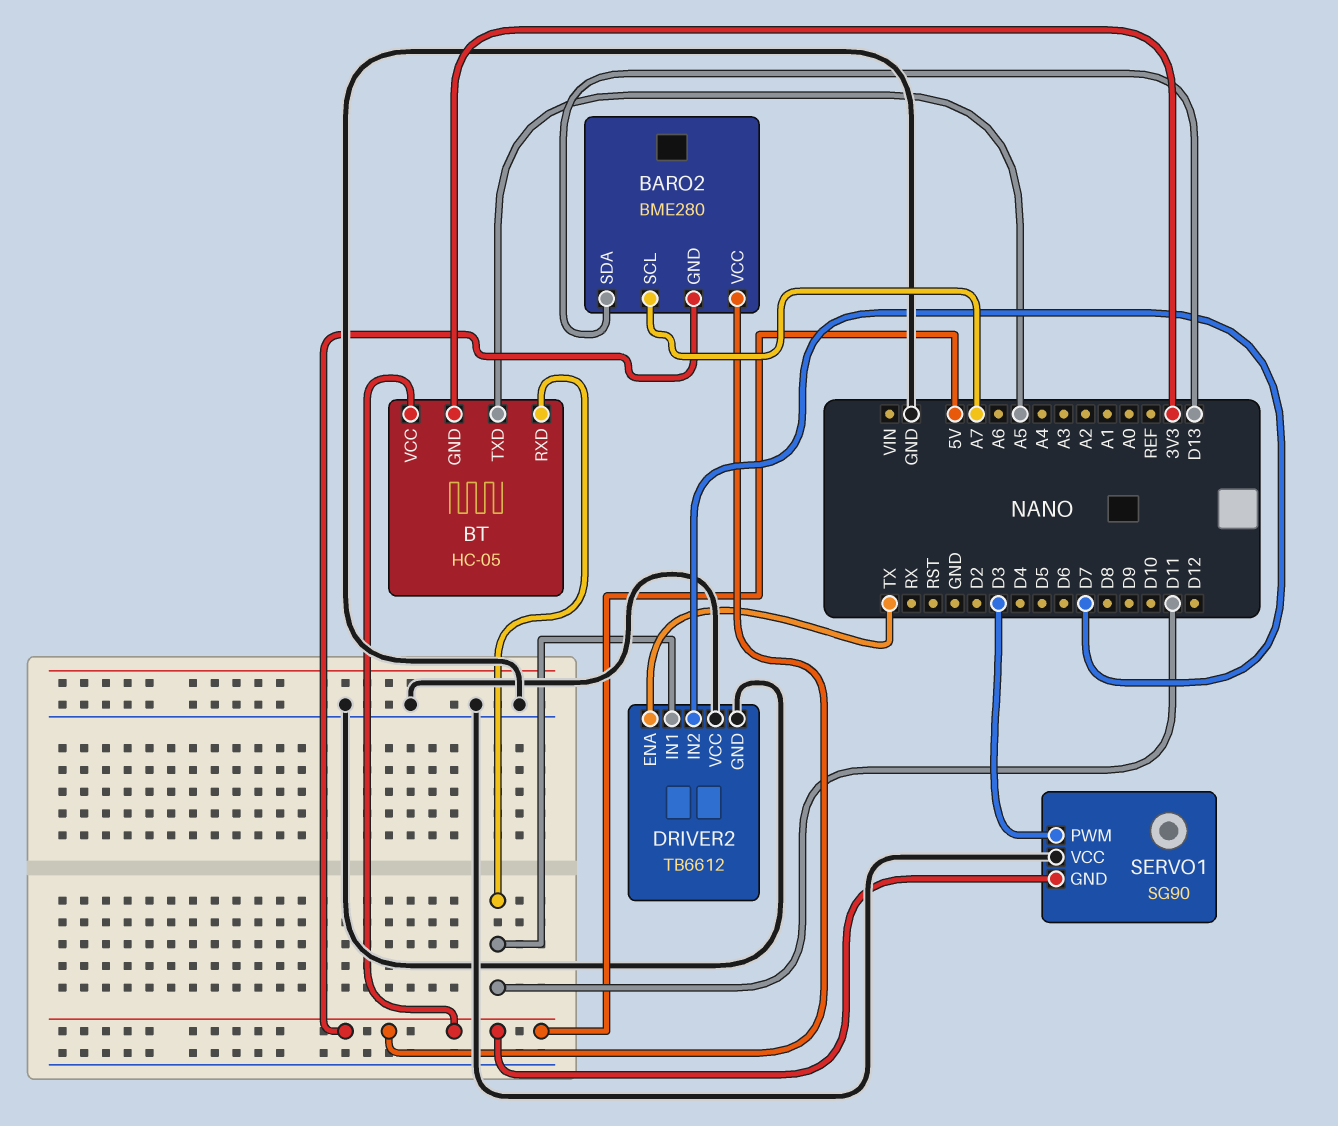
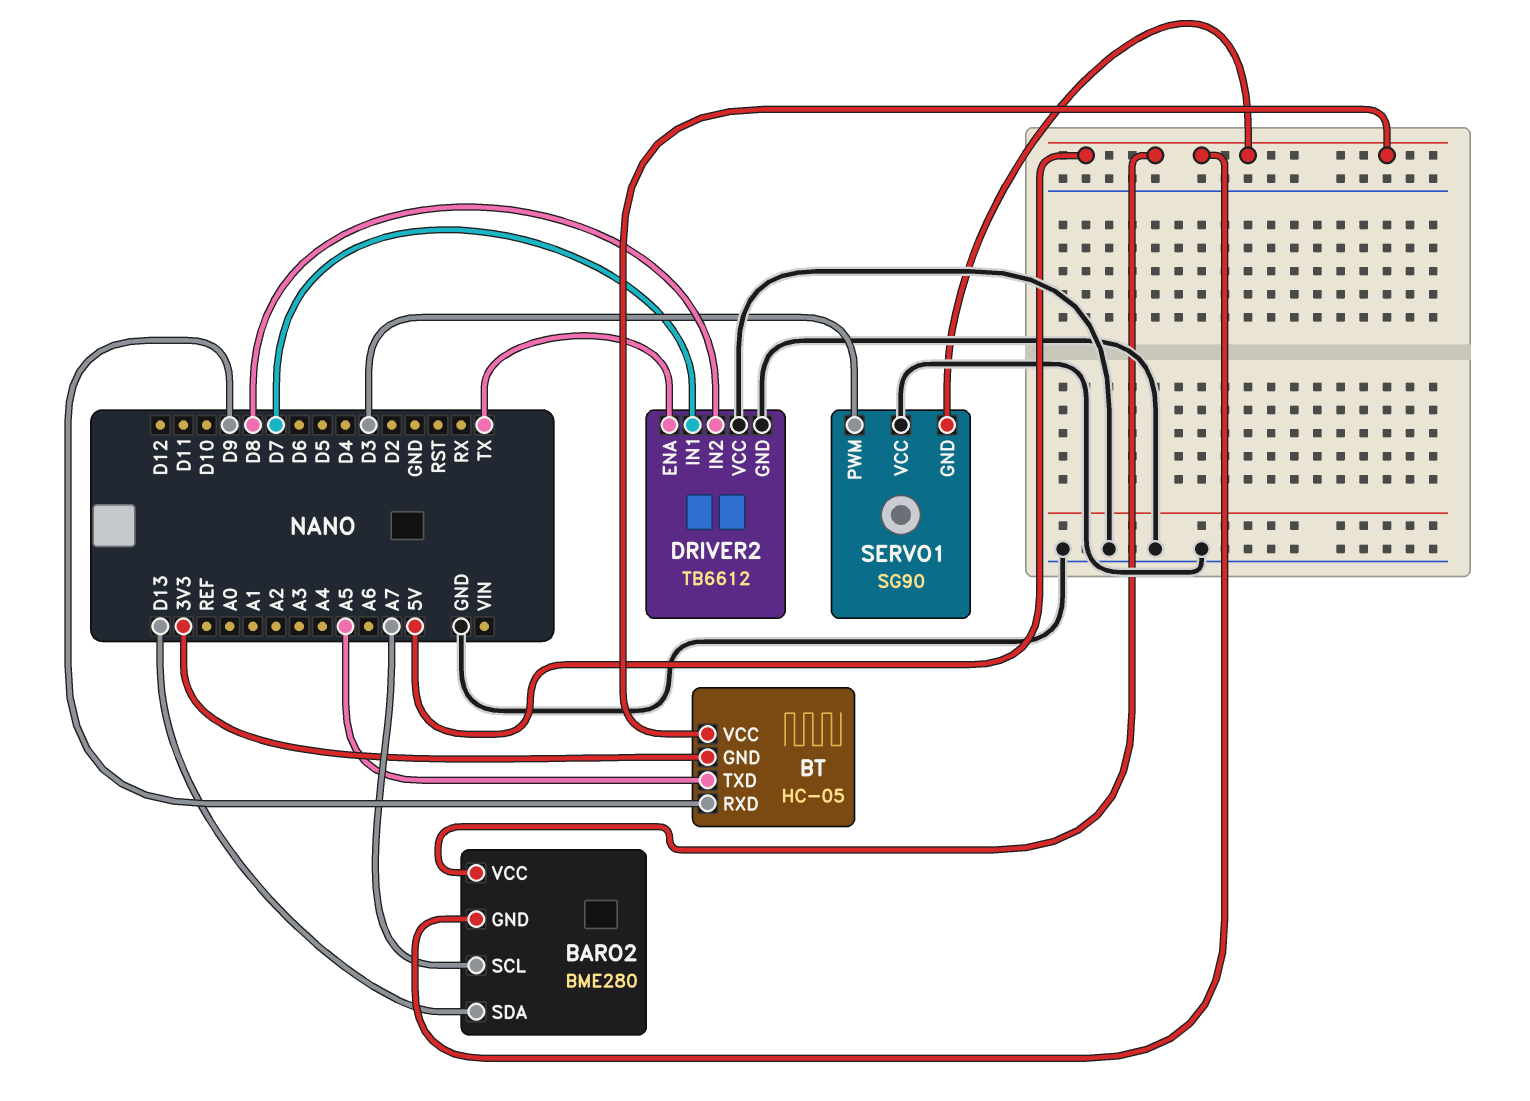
BT pin RXD: D11 -> D9
DRIVER2 pin IN1: D11 -> D7
DRIVER2 pin IN2: D7 -> D8

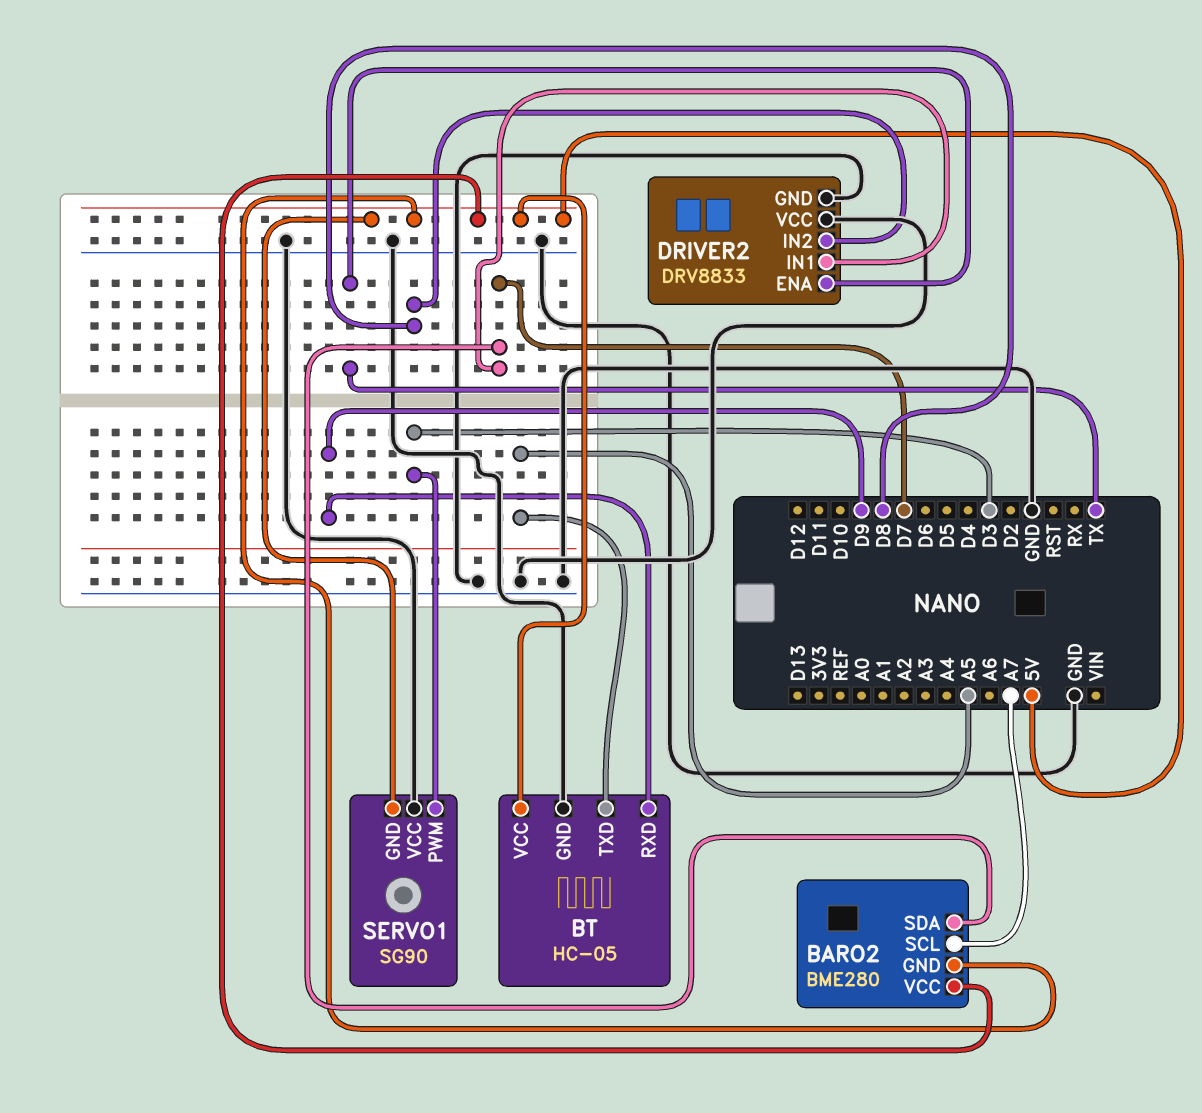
BARO2 pin SDA: D13 -> D7
BT pin GND: 3V3 -> GND
DRIVER2: TB6612 -> DRV8833

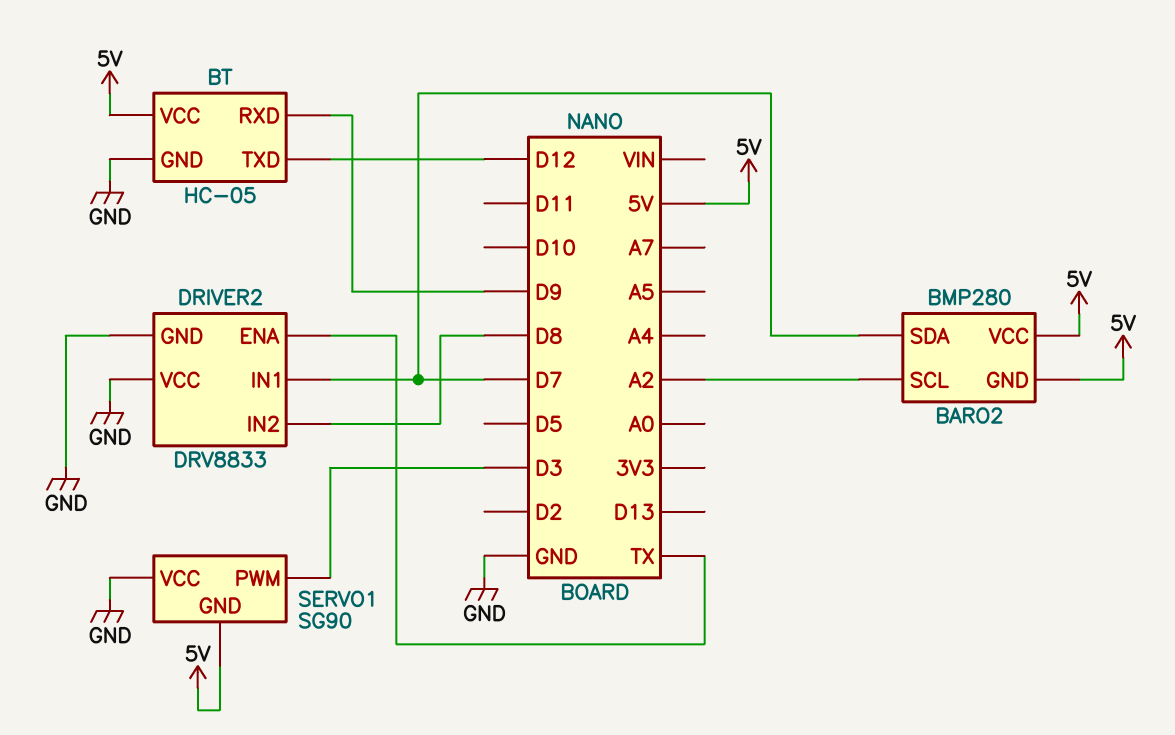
BARO2: BME280 -> BMP280
BARO2 pin SCL: A7 -> A2
BT pin TXD: A5 -> D12

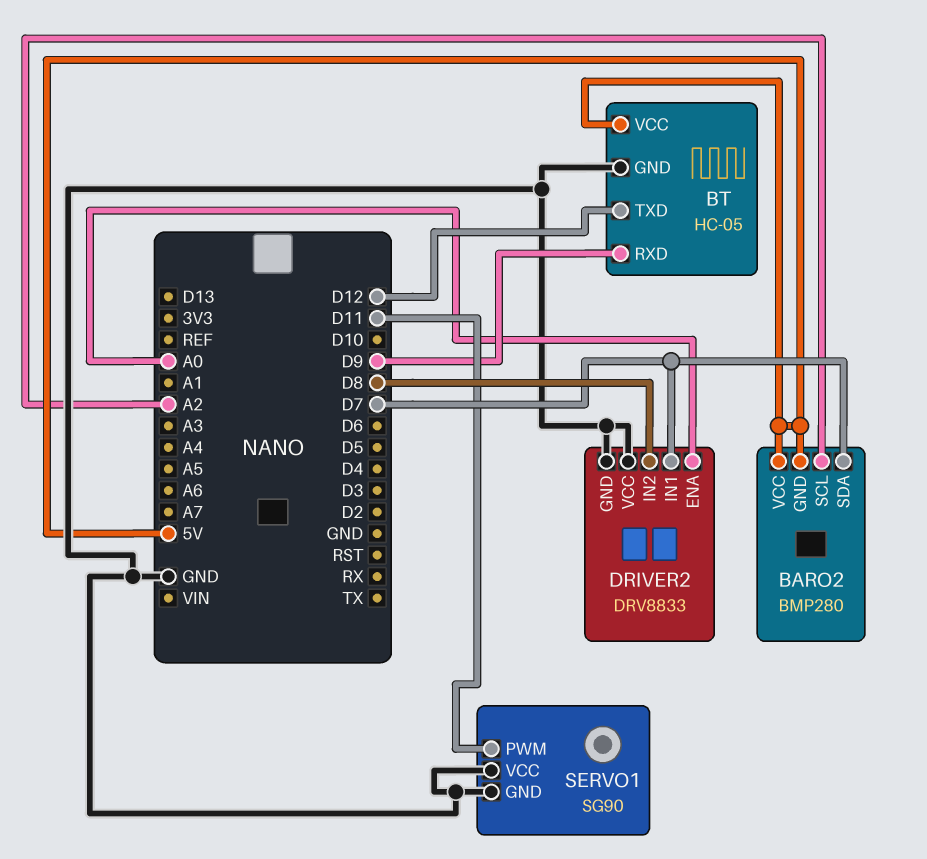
DRIVER2 pin ENA: TX -> A0
SERVO1 pin GND: 5V -> GND
SERVO1 pin PWM: D3 -> D11

